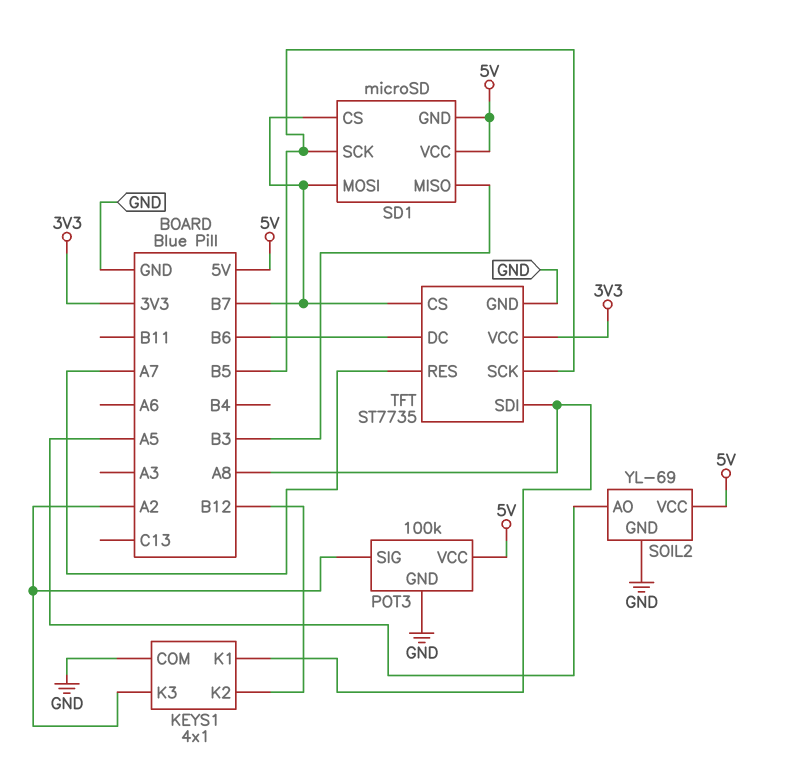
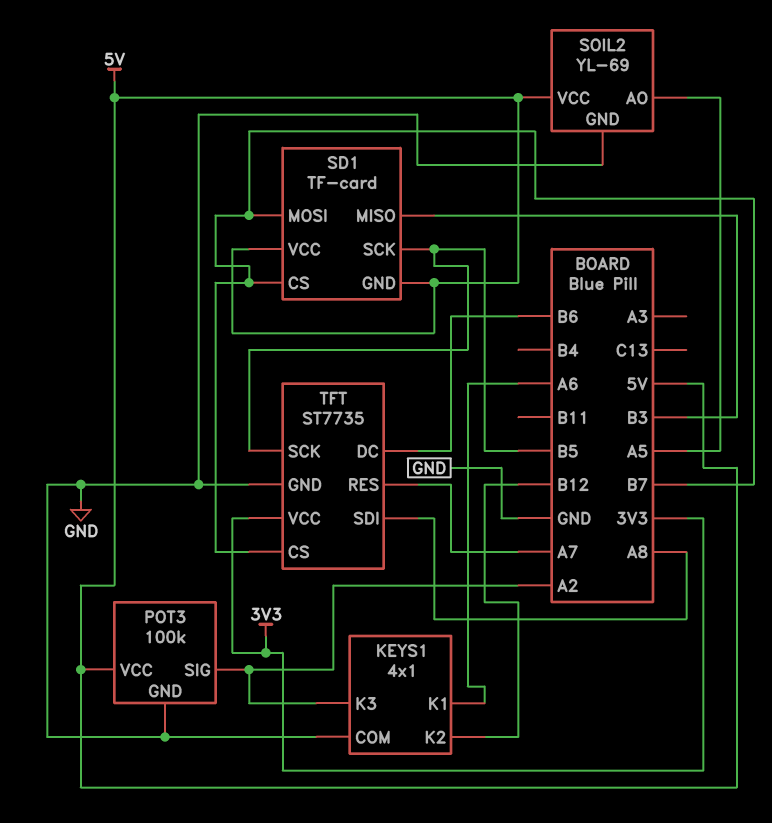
KEYS1 pin K1: A8 -> A6
SD1: microSD -> TF-card

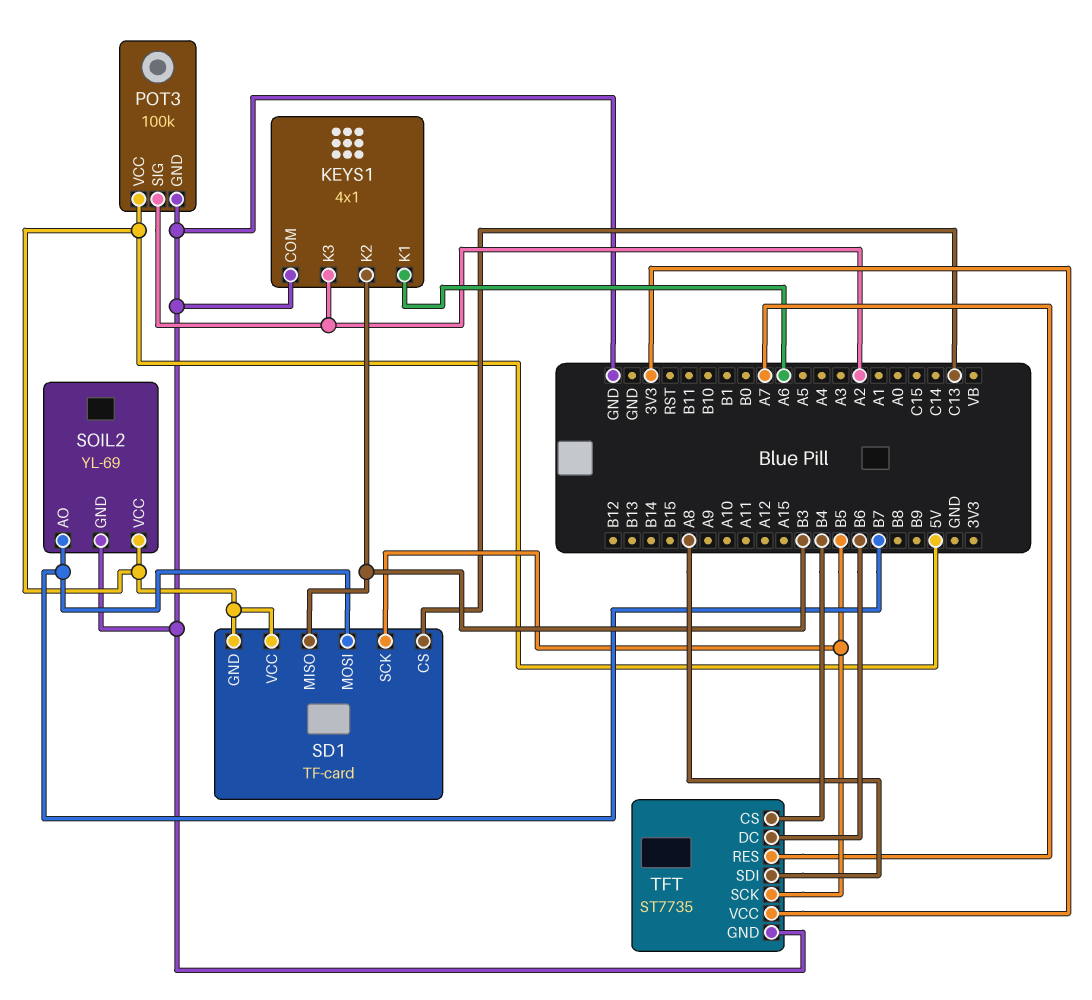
KEYS1 pin K2: B12 -> B3
SD1 pin CS: B7 -> C13
SOIL2 pin AO: A5 -> B7
TFT pin CS: B7 -> B4

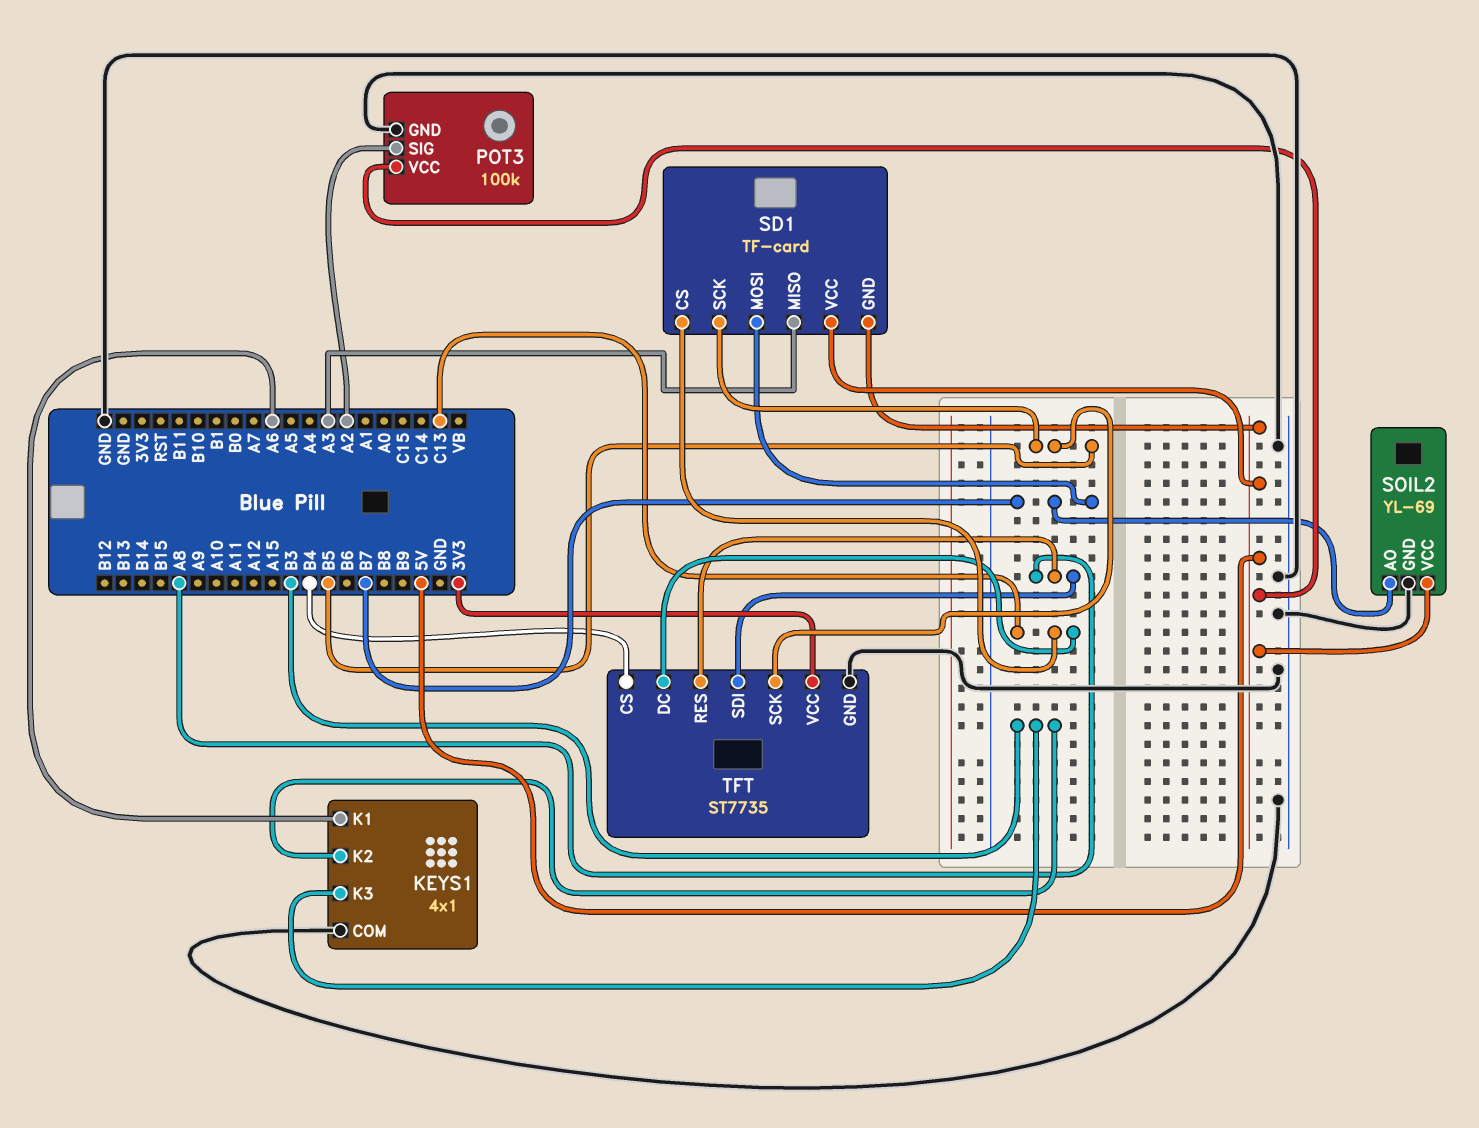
KEYS1 pin K3: A2 -> B3
SD1 pin MISO: B3 -> A3
TFT pin DC: B6 -> C13
TFT pin RES: A7 -> A8

